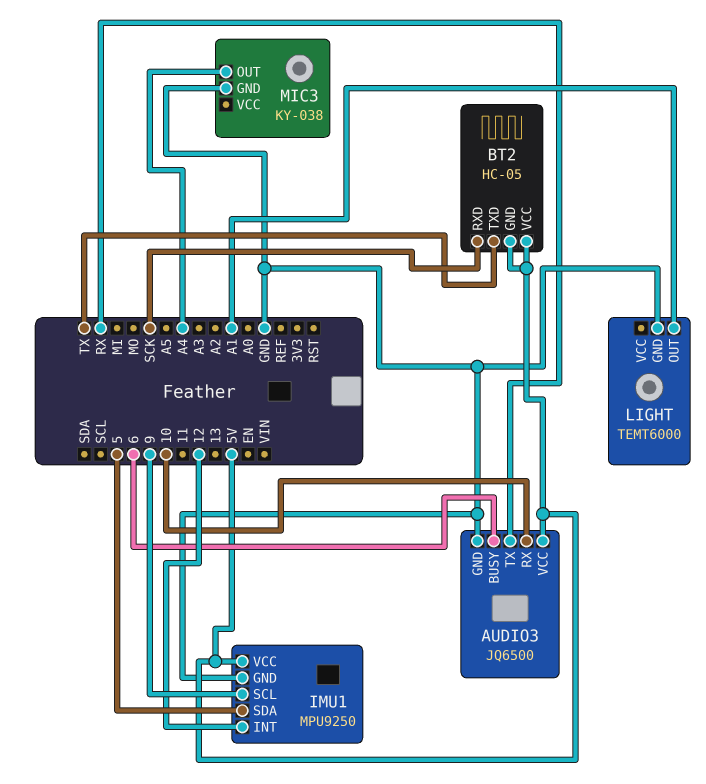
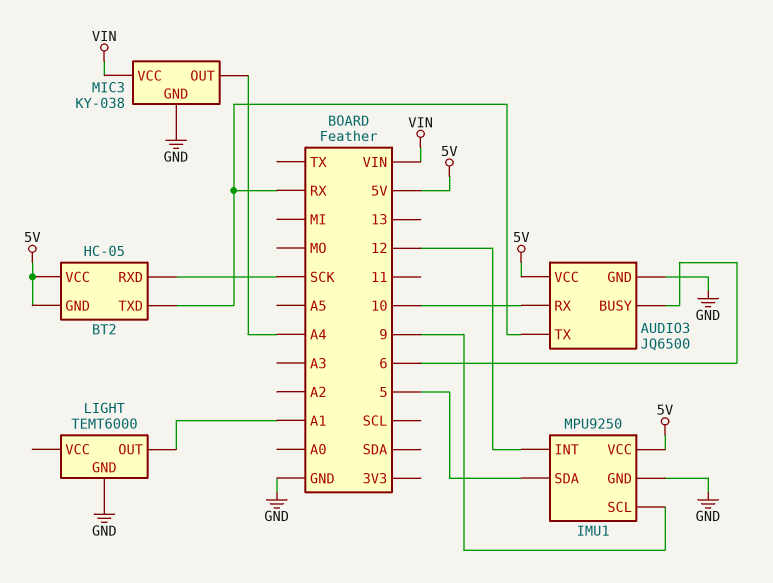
BT2 pin TXD: TX -> RX
MIC3 pin VCC: none -> VIN

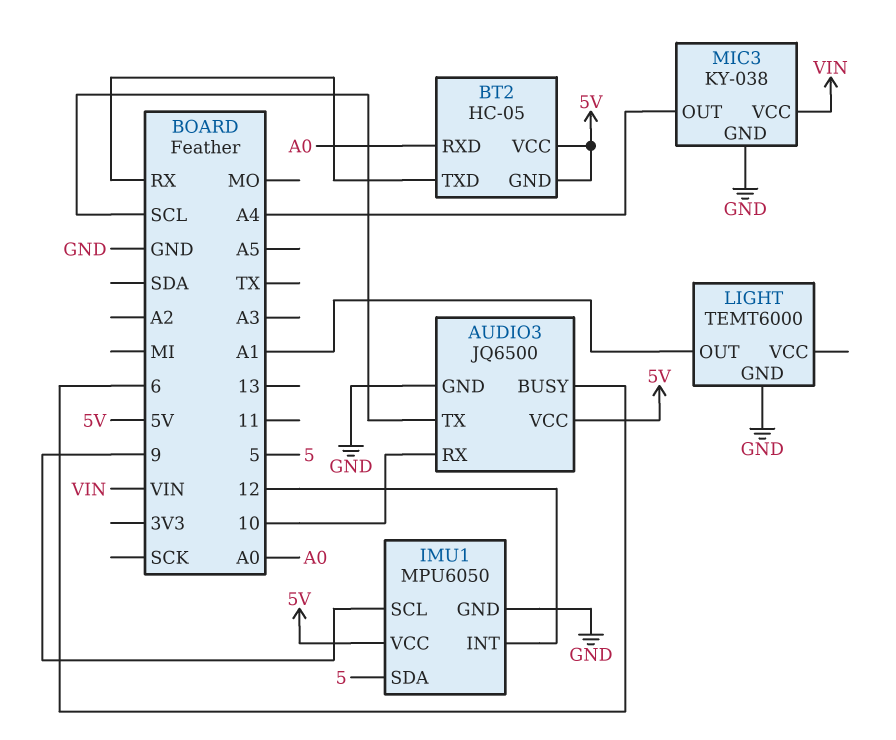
AUDIO3 pin TX: RX -> SCL
BT2 pin RXD: SCK -> A0
IMU1: MPU9250 -> MPU6050

